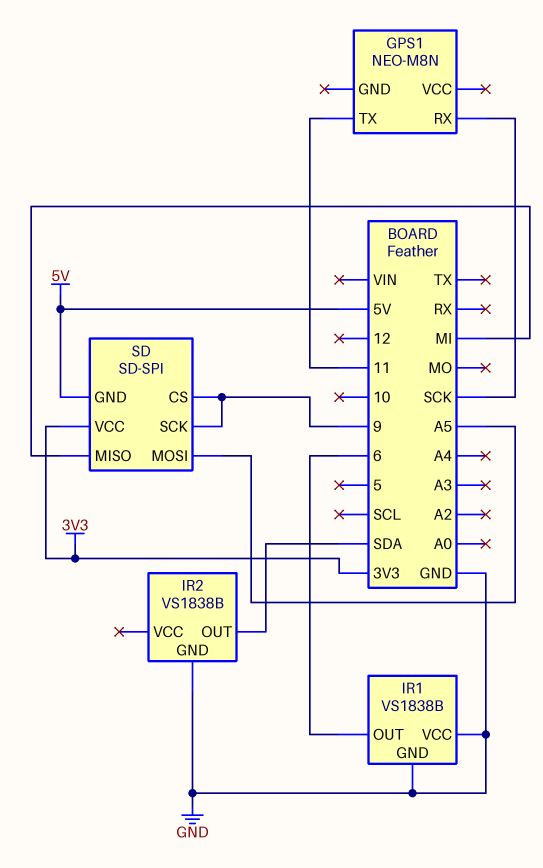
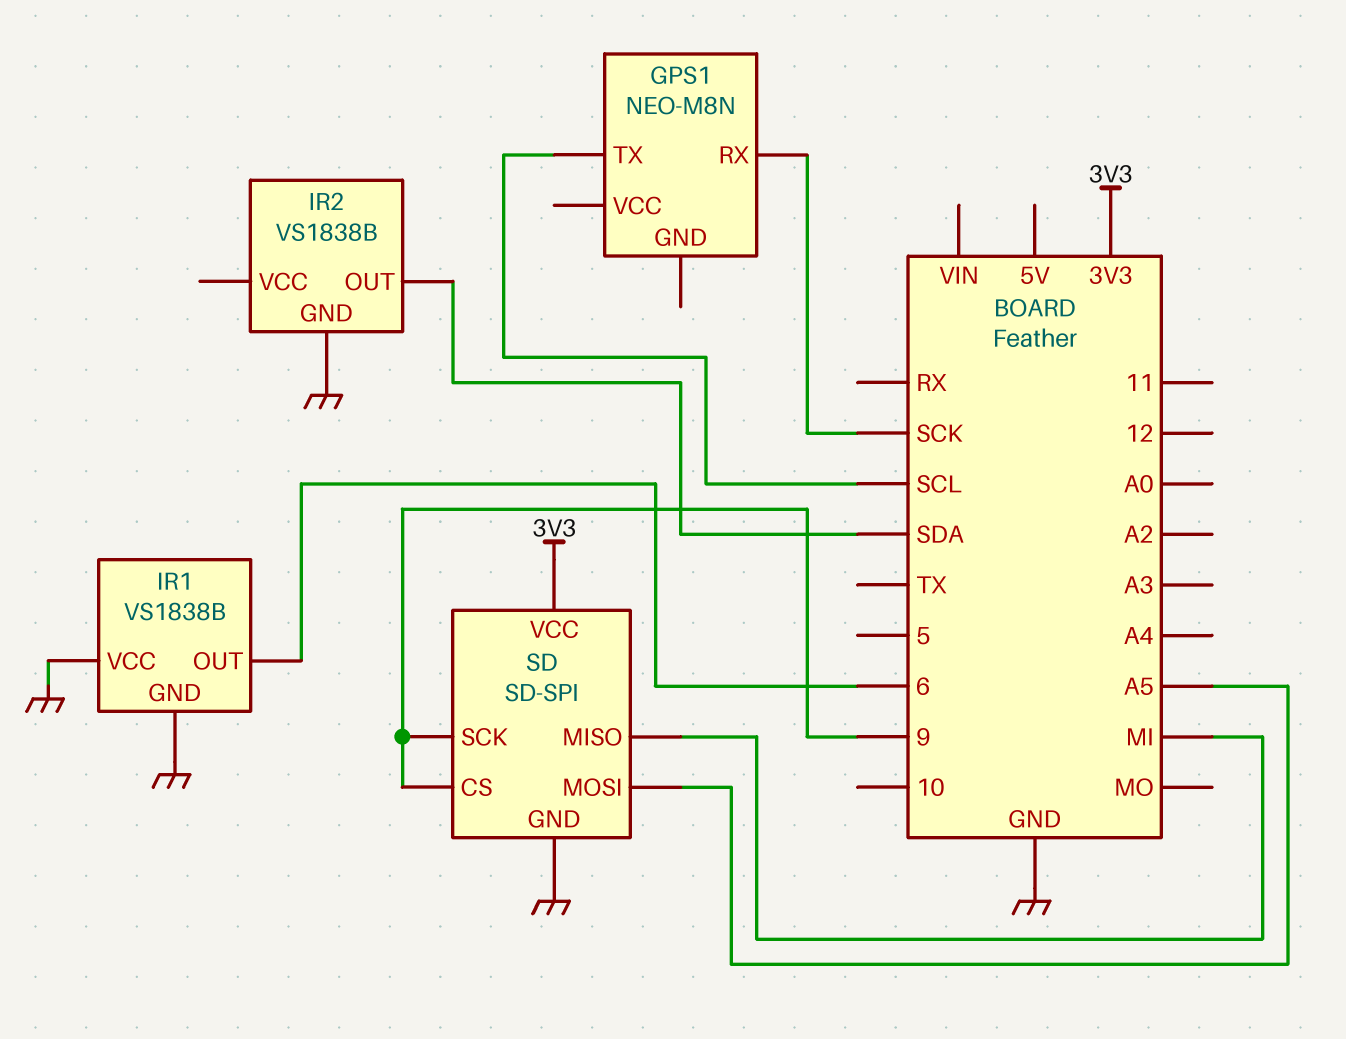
GPS1 pin TX: 11 -> SCL
SD pin GND: 5V -> GND

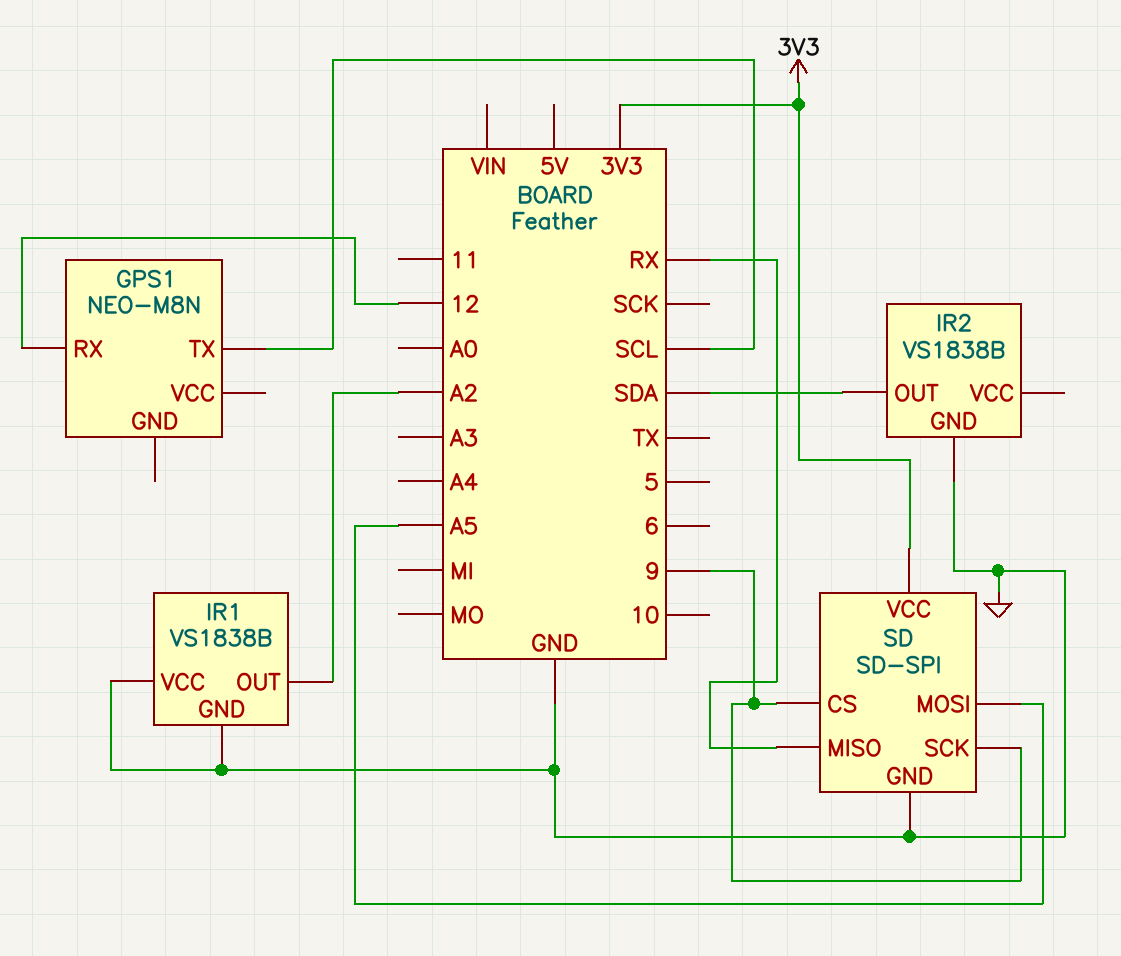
GPS1 pin RX: SCK -> 12
IR1 pin OUT: 6 -> A2
SD pin MISO: MI -> RX

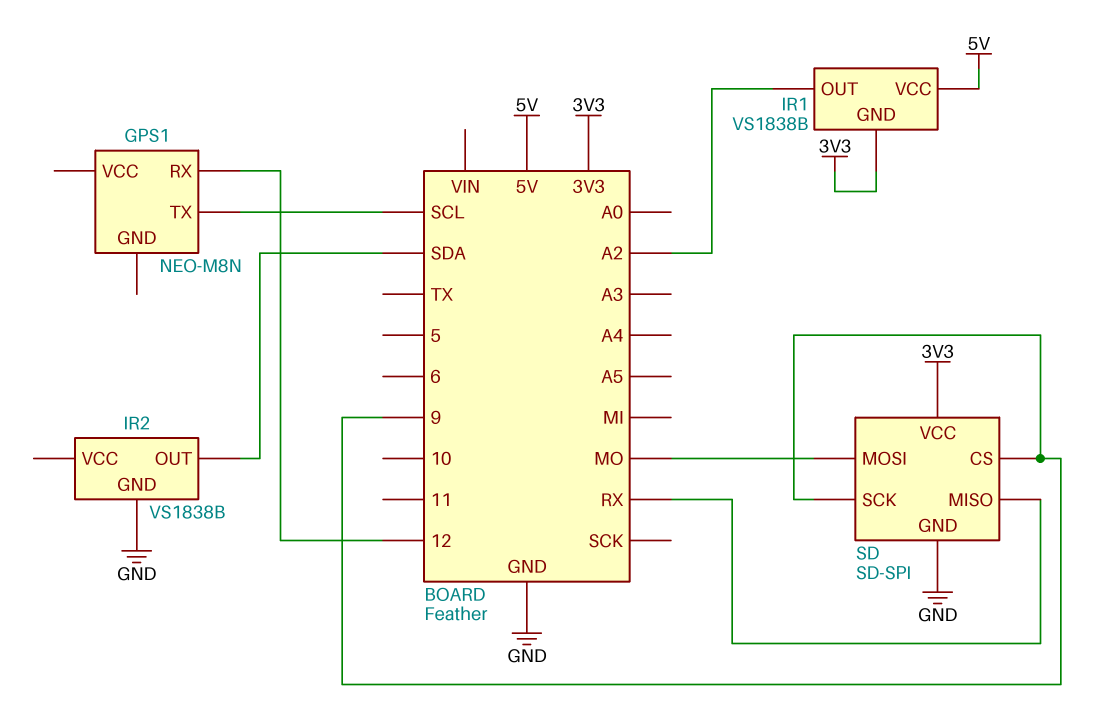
IR1 pin GND: GND -> 3V3
IR1 pin VCC: GND -> 5V
SD pin MOSI: A5 -> MO

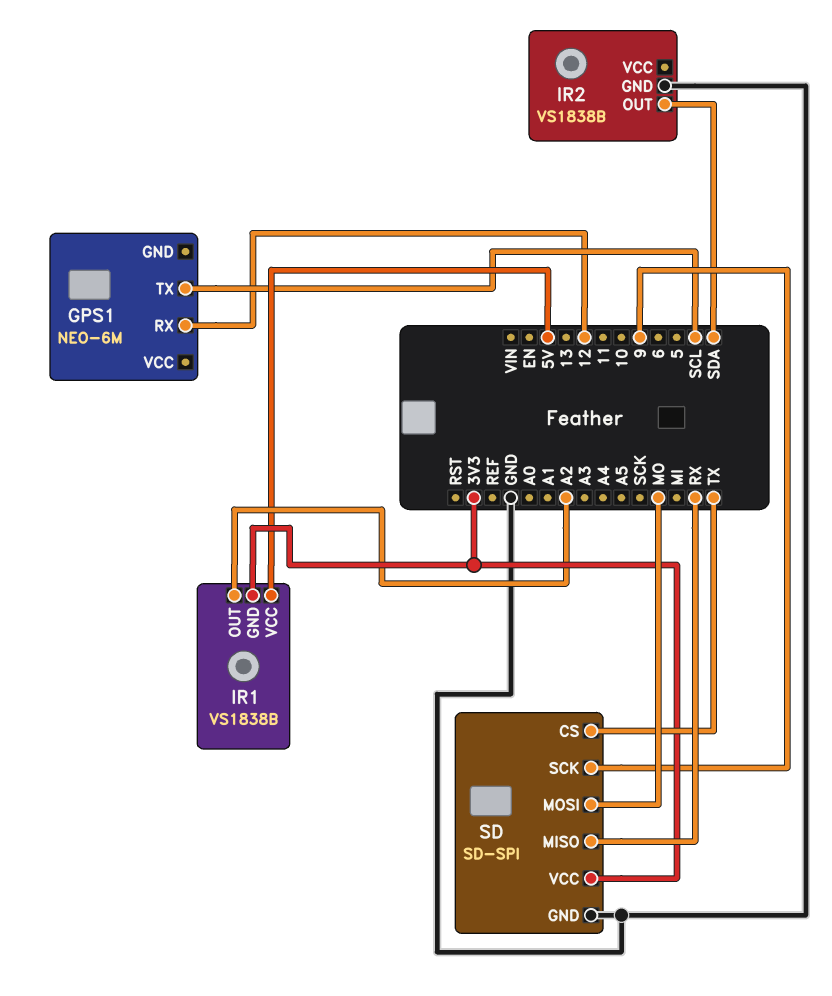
GPS1: NEO-M8N -> NEO-6M
SD pin CS: 9 -> TX

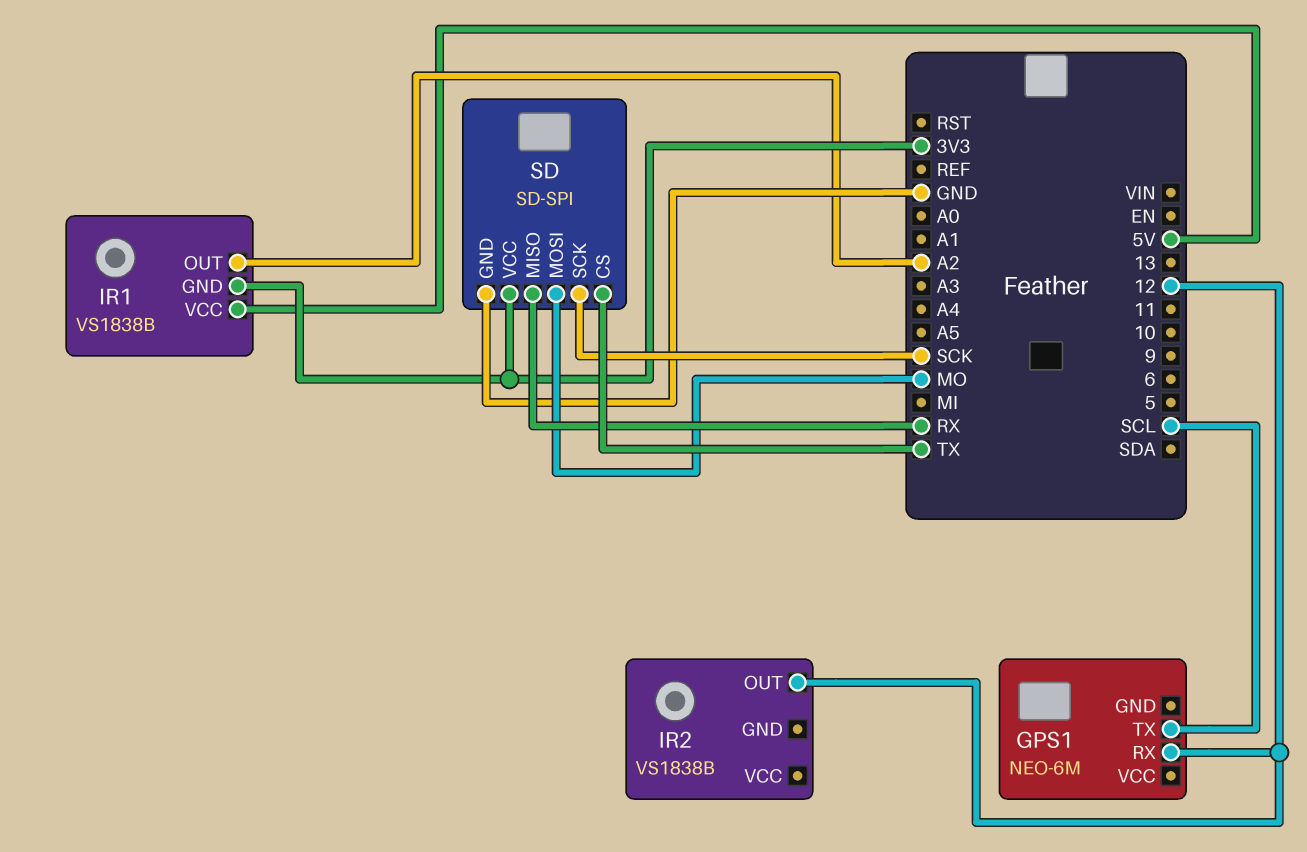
IR2 pin GND: GND -> none
IR2 pin OUT: SDA -> 12
SD pin SCK: 9 -> SCK

